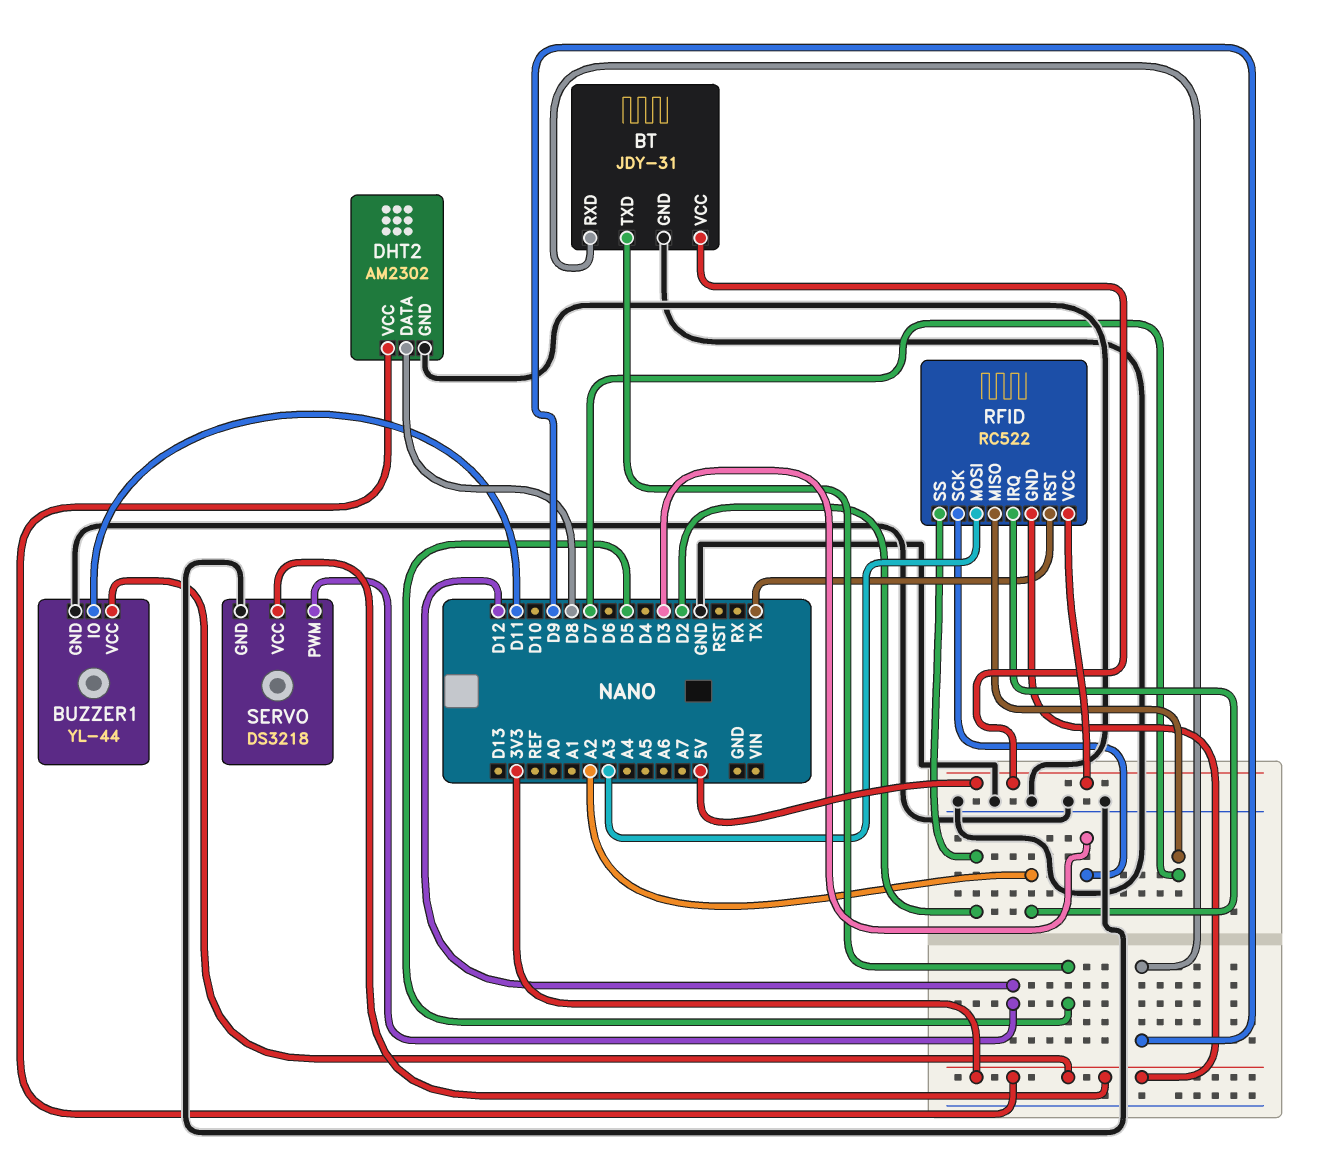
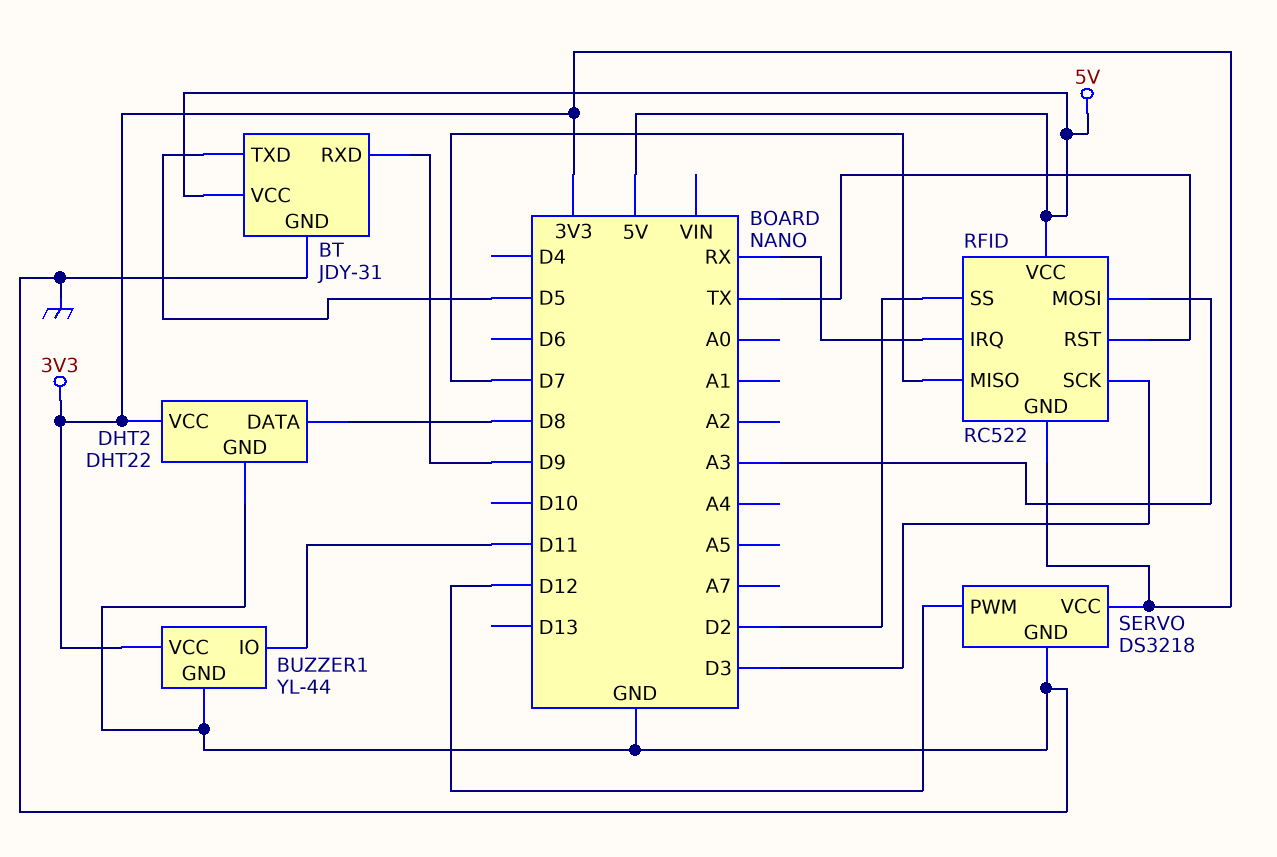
DHT2: AM2302 -> DHT22
RFID pin IRQ: A2 -> RX

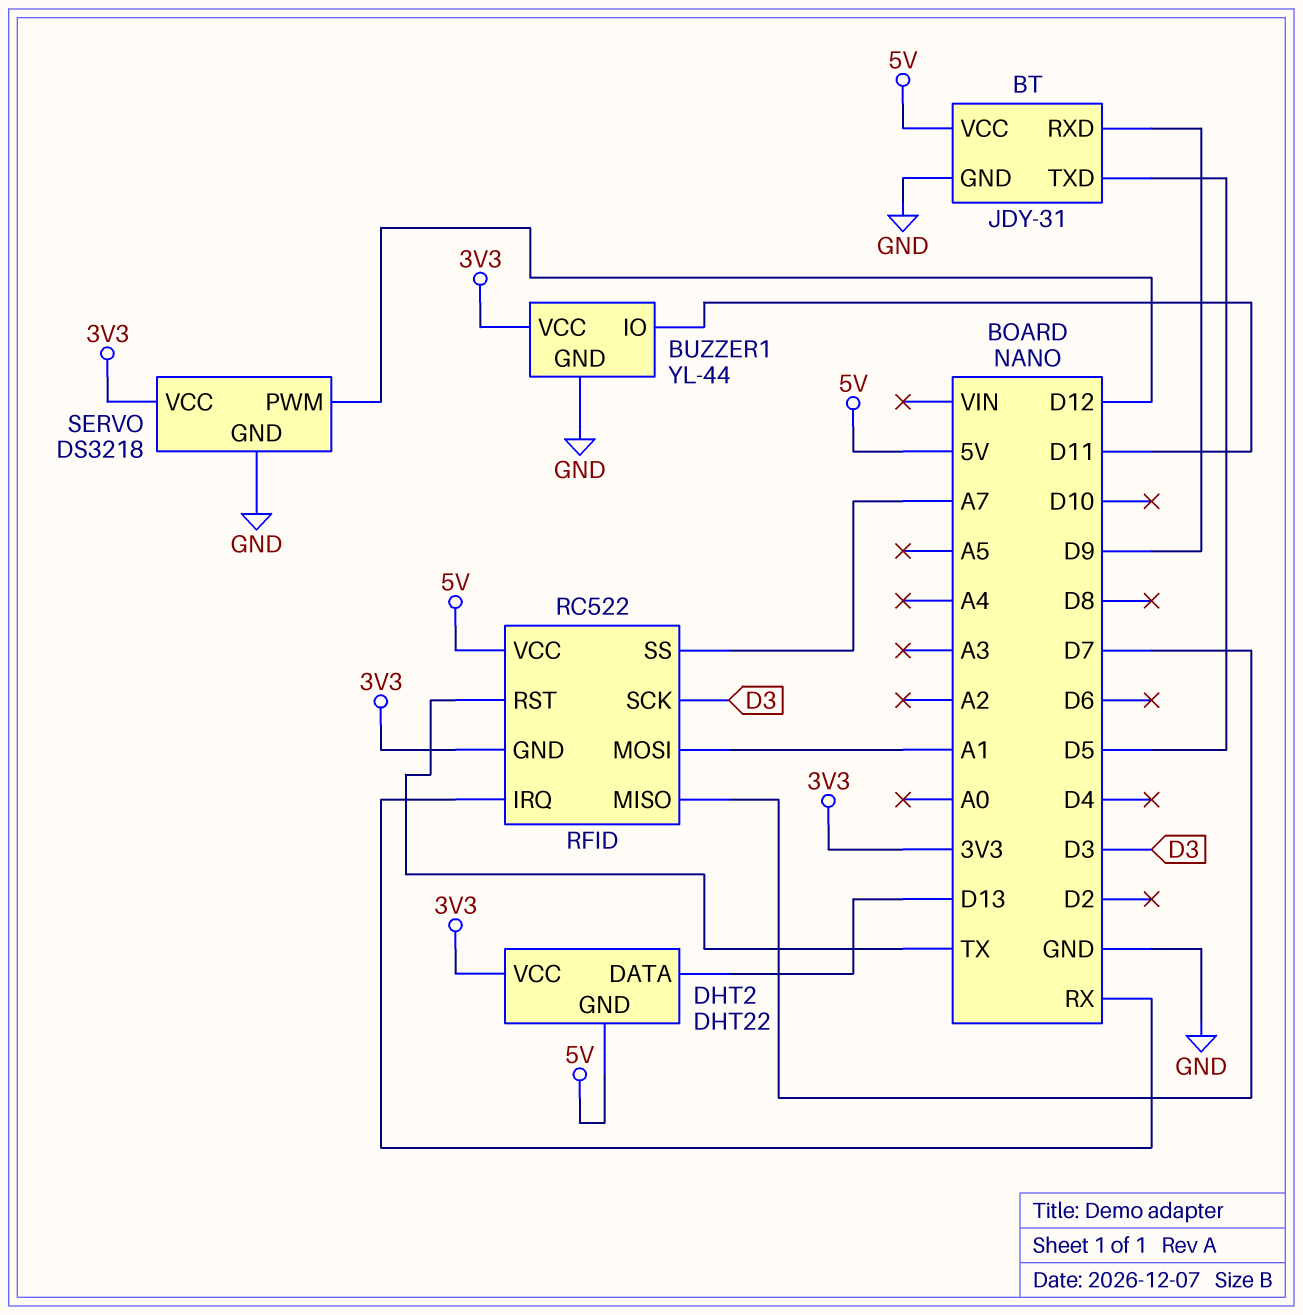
DHT2 pin DATA: D8 -> D13
DHT2 pin GND: GND -> 5V
RFID pin MOSI: A3 -> A1
RFID pin SS: D2 -> A7

